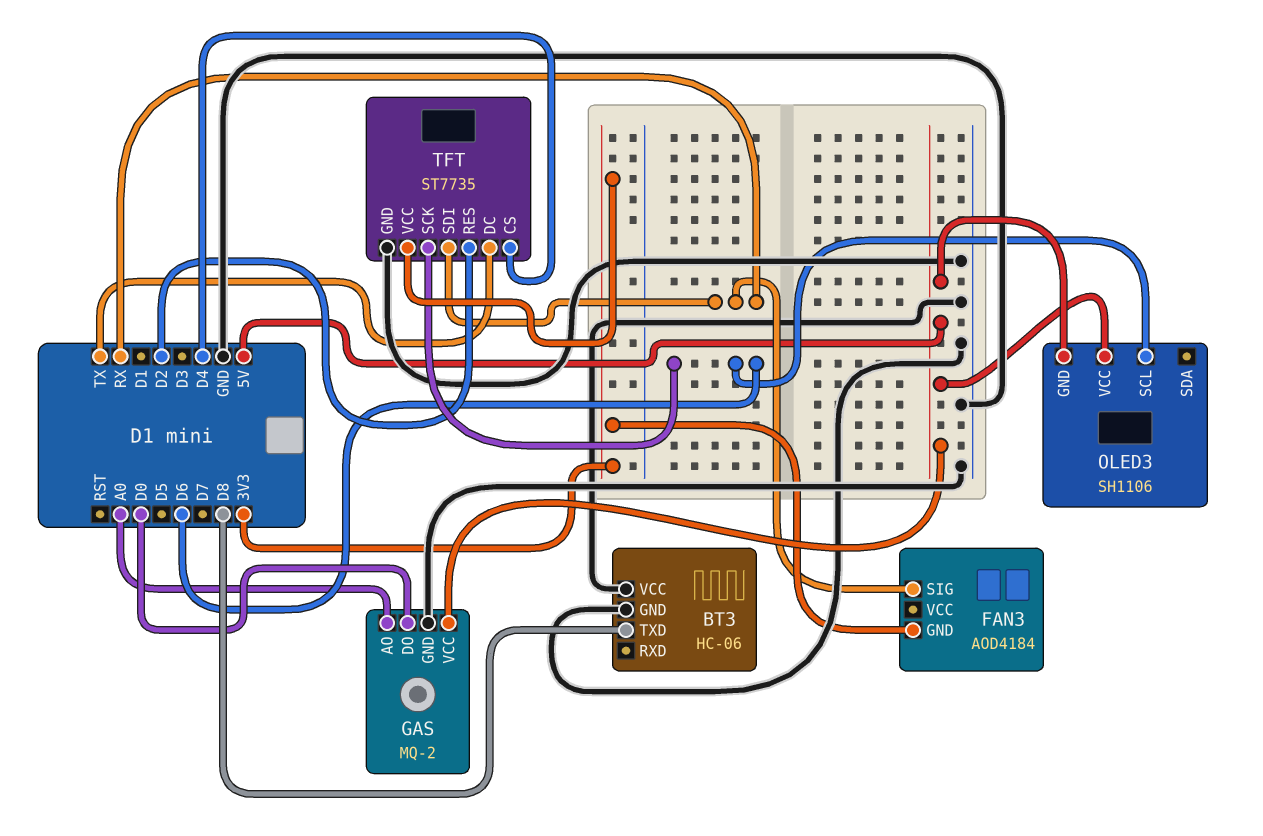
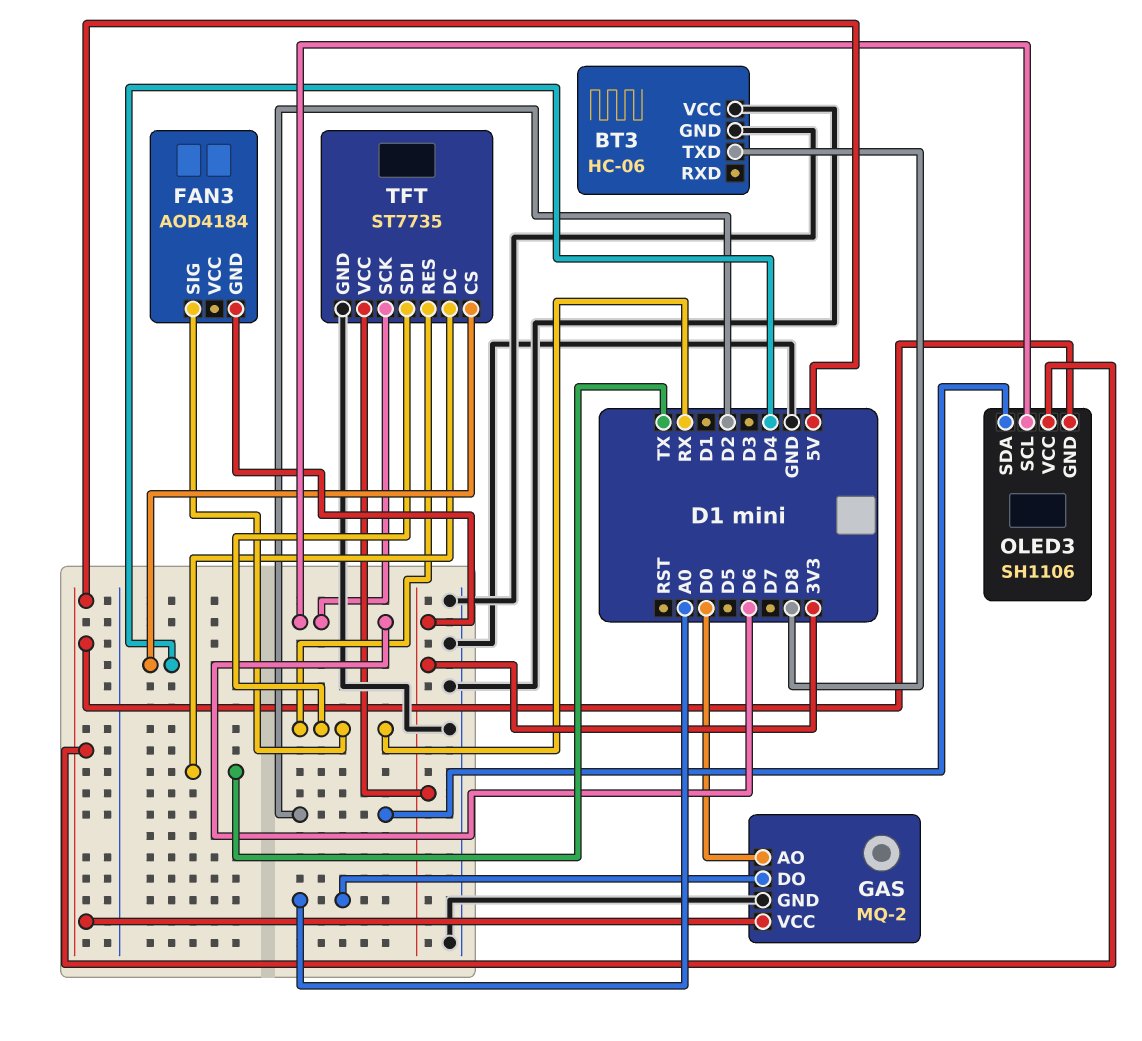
GAS pin AO: A0 -> D0
GAS pin DO: D0 -> A0
OLED3 pin SDA: none -> D2
TFT pin RES: D2 -> RX

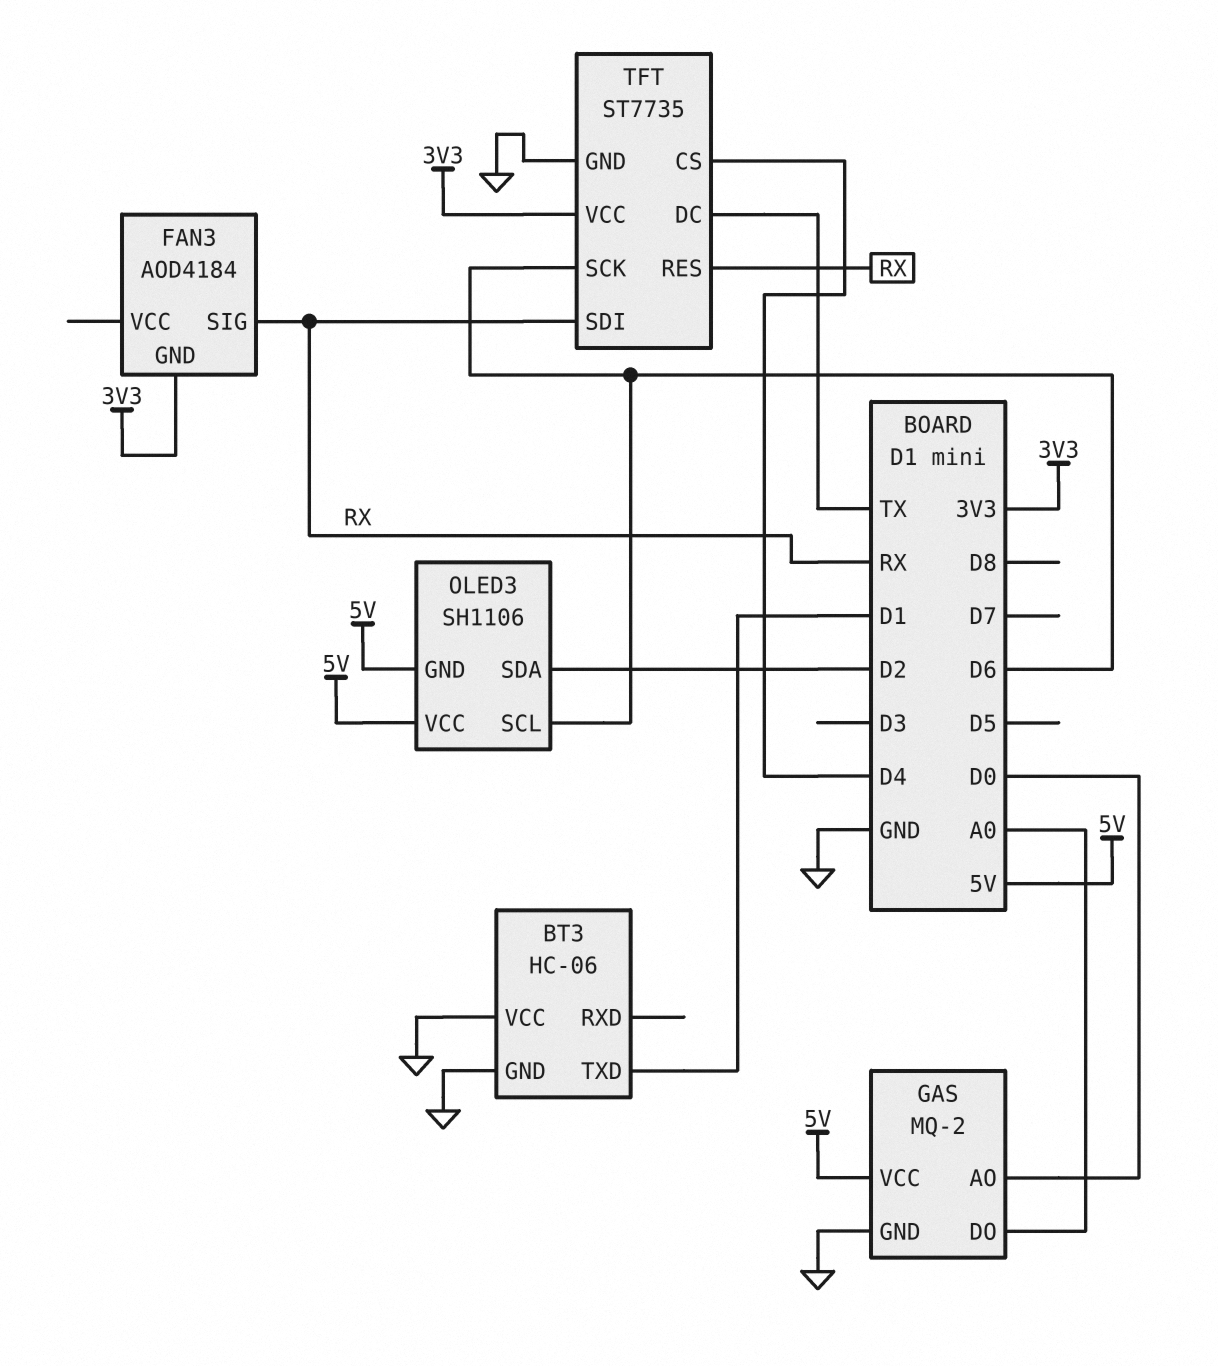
BT3 pin TXD: D8 -> D1

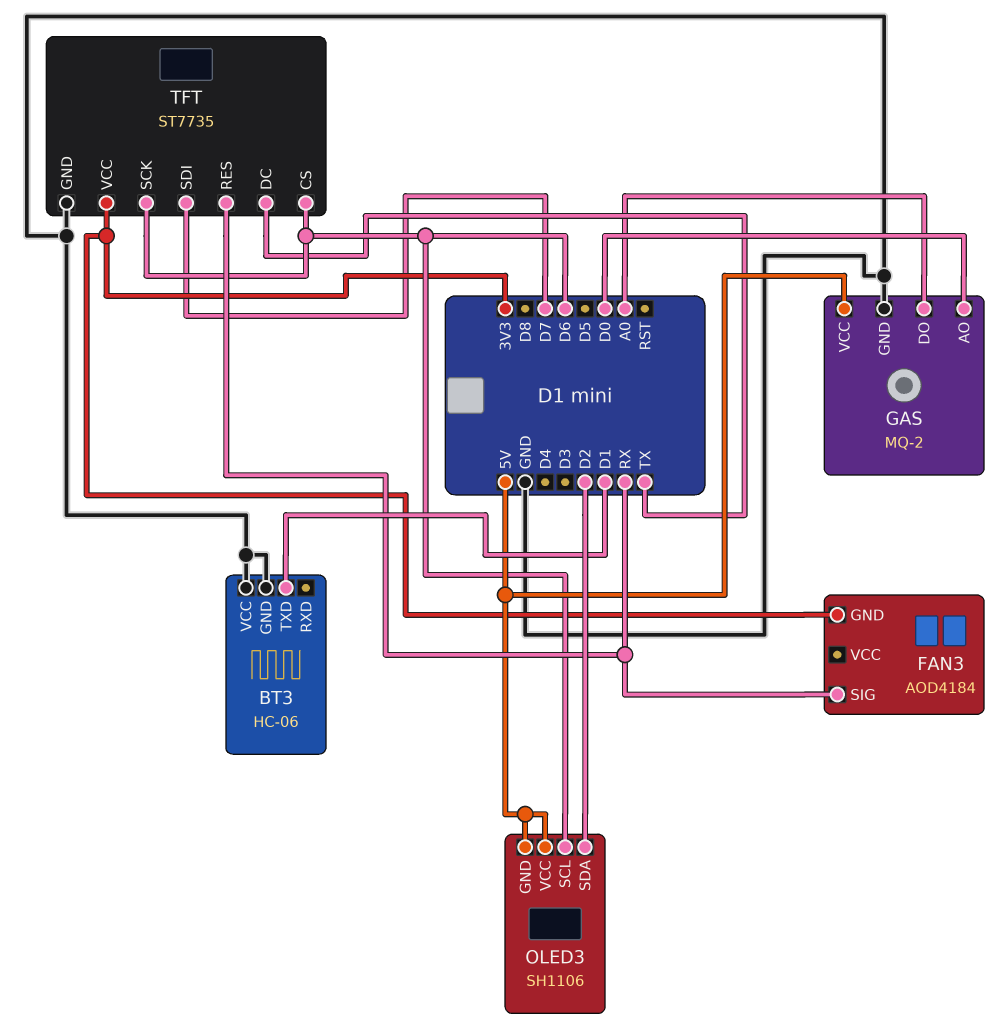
TFT pin CS: D4 -> D6
TFT pin SDI: RX -> D7

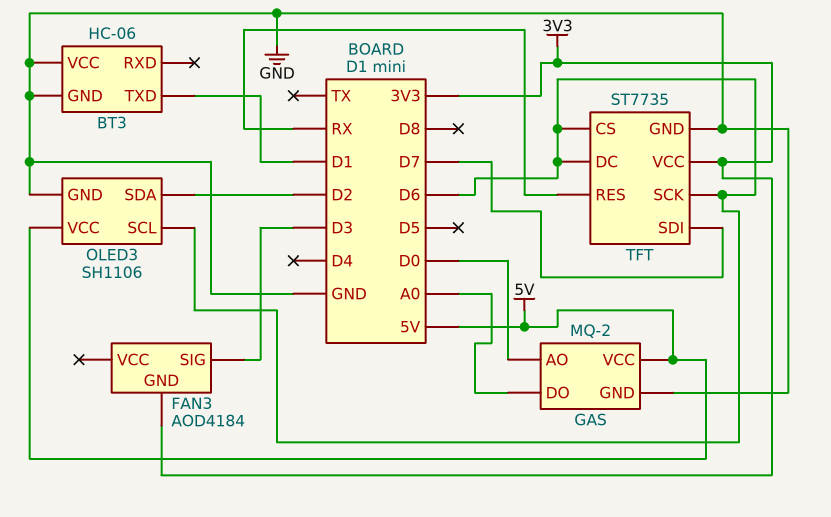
FAN3 pin SIG: RX -> D3
OLED3 pin GND: 5V -> GND
TFT pin DC: TX -> D6

